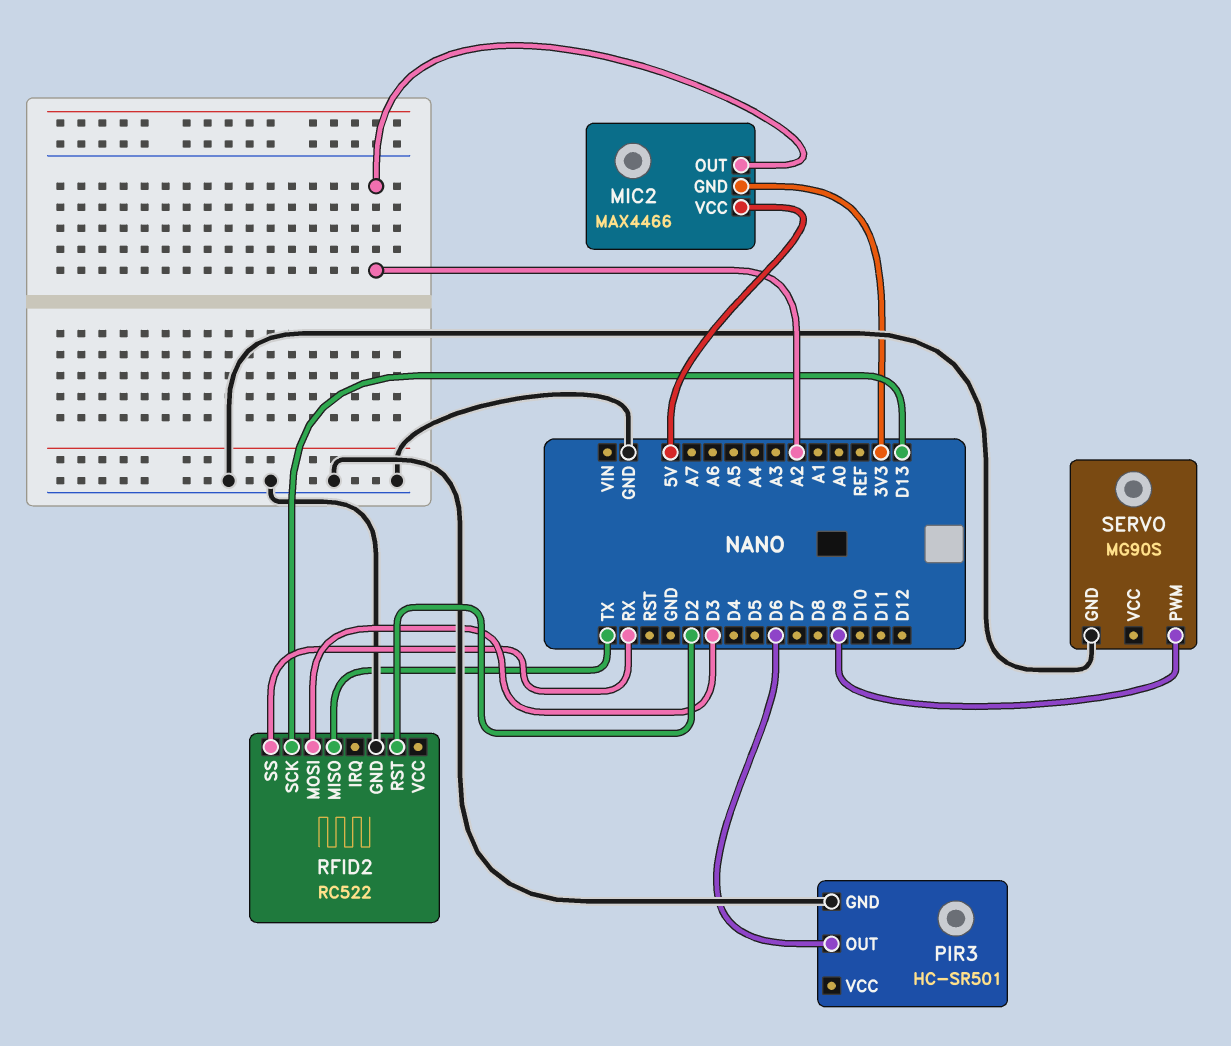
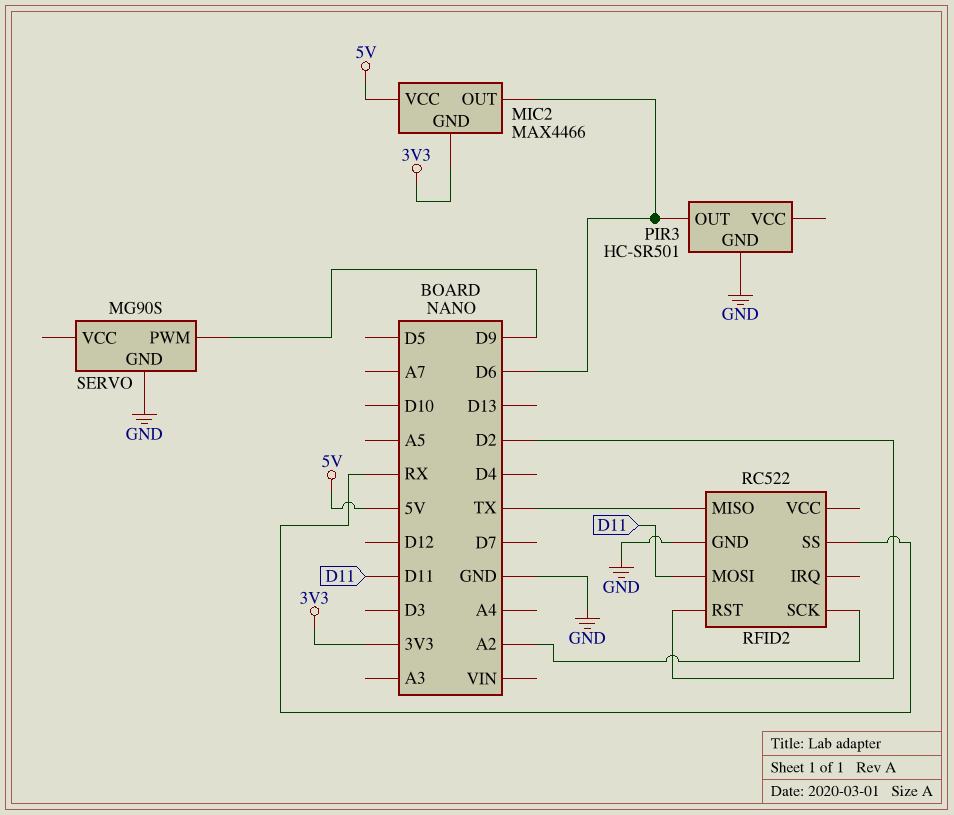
MIC2 pin OUT: A2 -> D6
RFID2 pin MOSI: D3 -> D11
RFID2 pin SCK: D13 -> A2

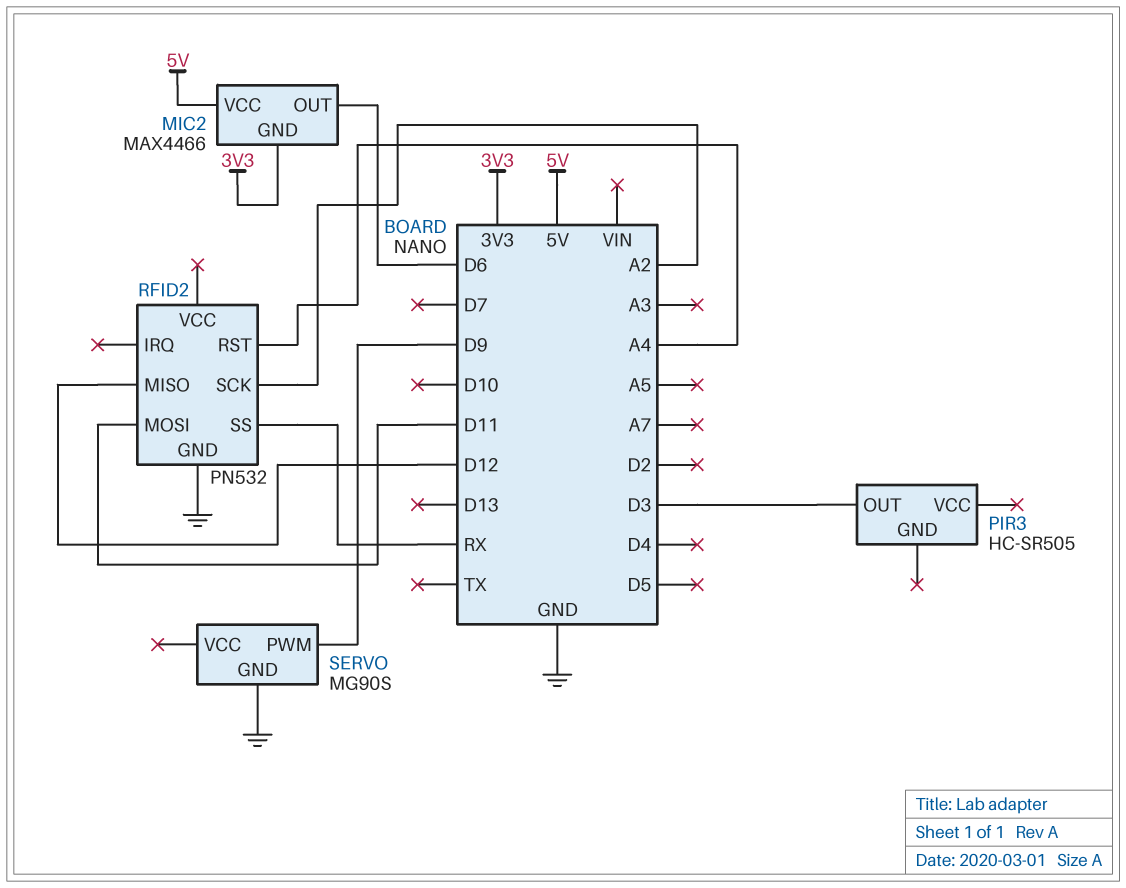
PIR3: HC-SR501 -> HC-SR505
PIR3 pin GND: GND -> none
PIR3 pin OUT: D6 -> D3
RFID2: RC522 -> PN532
RFID2 pin MISO: TX -> D12
RFID2 pin RST: D2 -> A4

